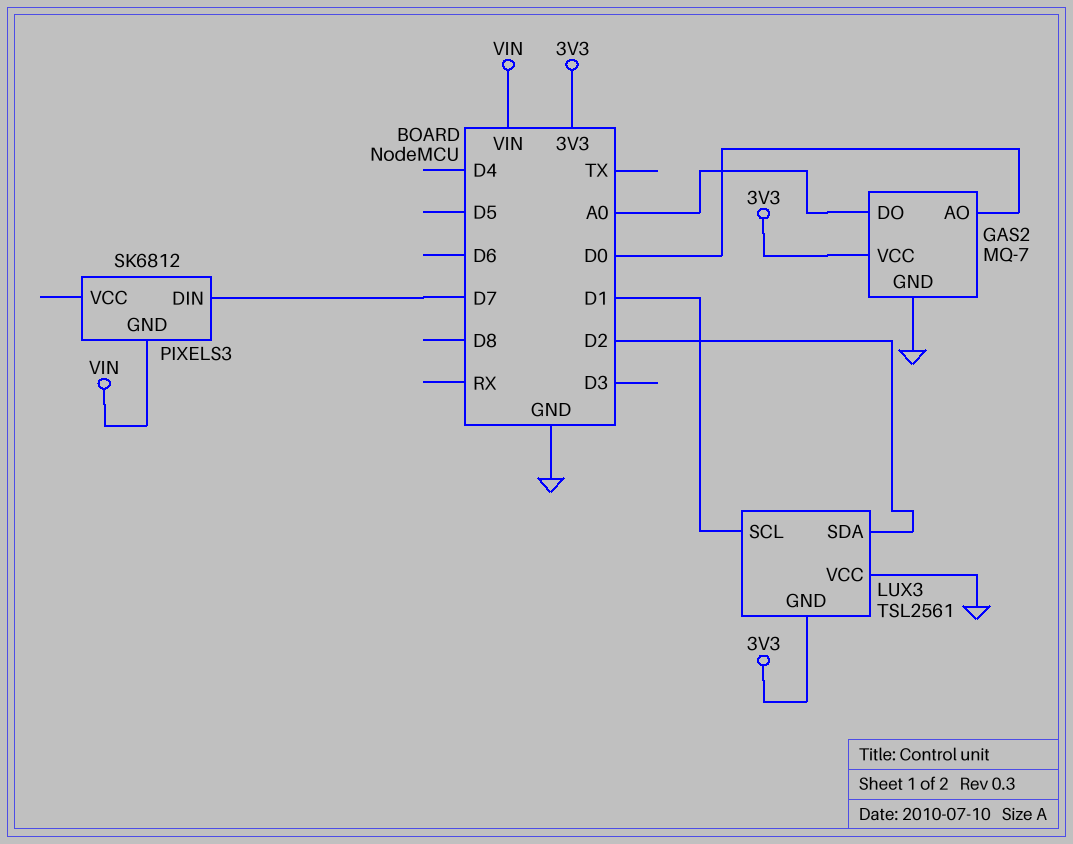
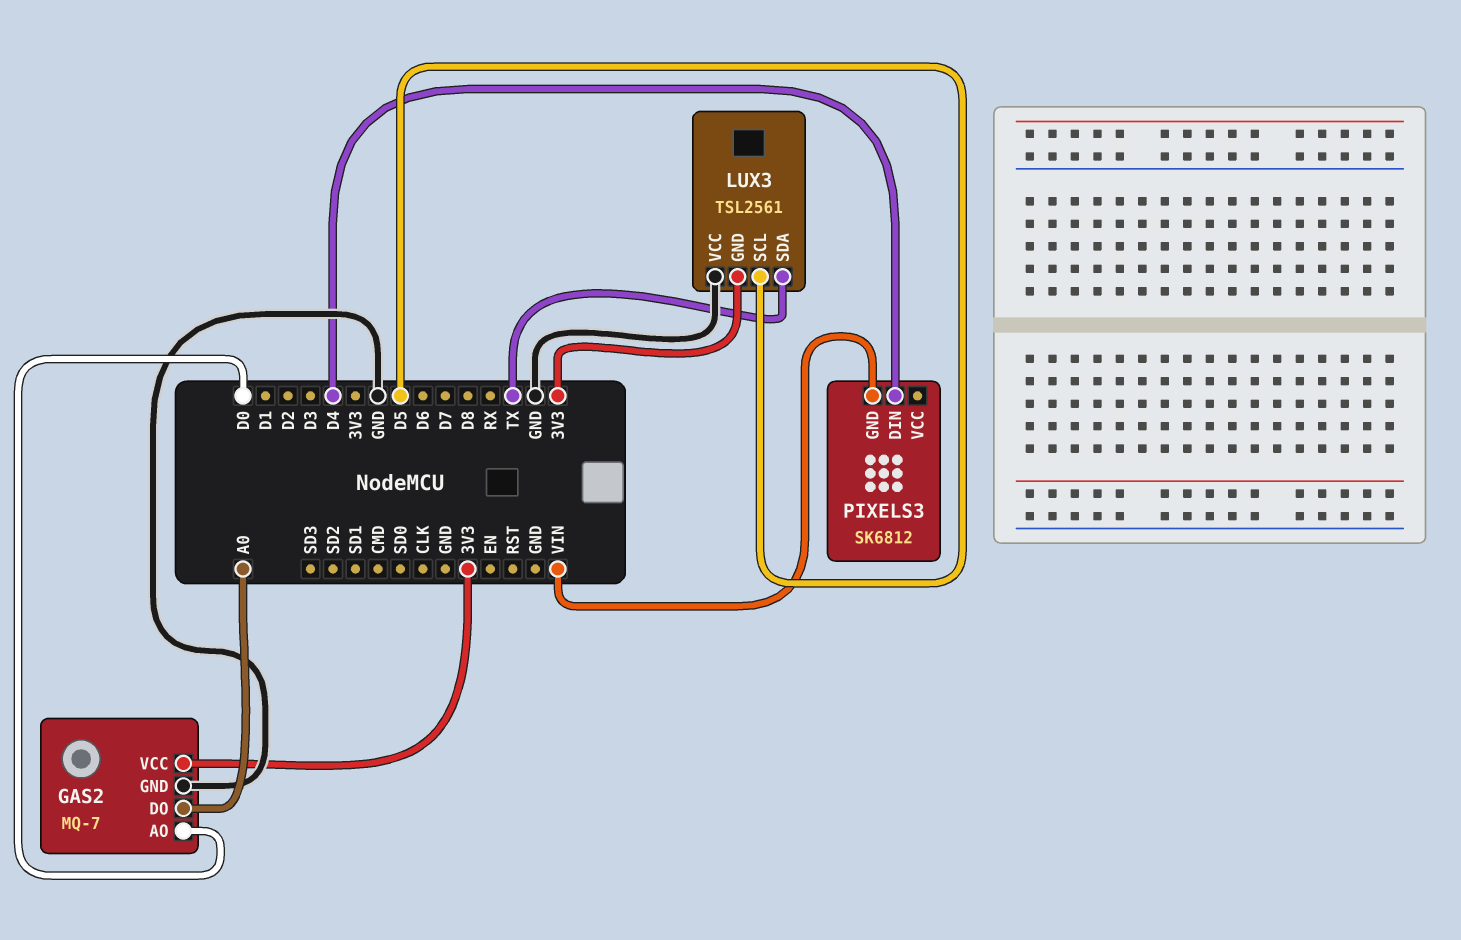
LUX3 pin SCL: D1 -> D5
LUX3 pin SDA: D2 -> TX
PIXELS3 pin DIN: D7 -> D4

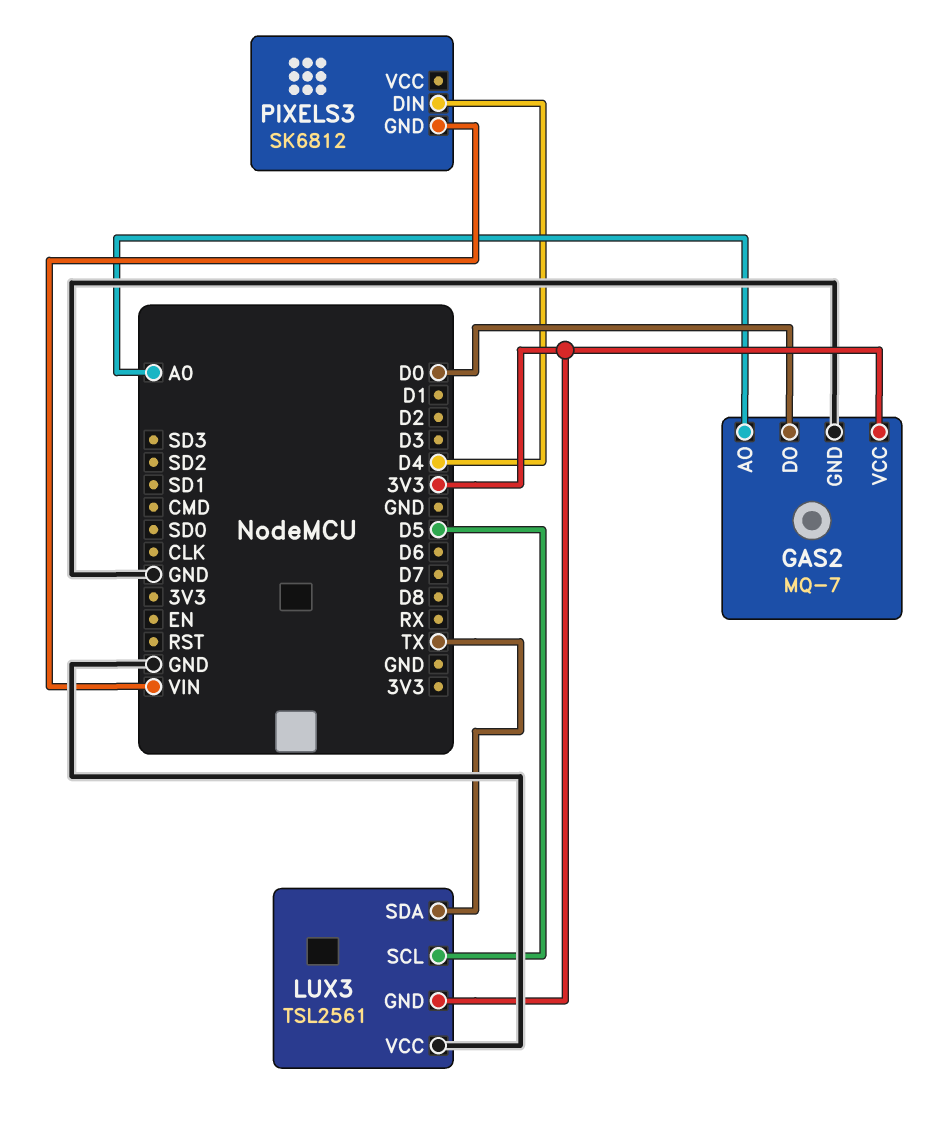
GAS2 pin AO: D0 -> A0
GAS2 pin DO: A0 -> D0

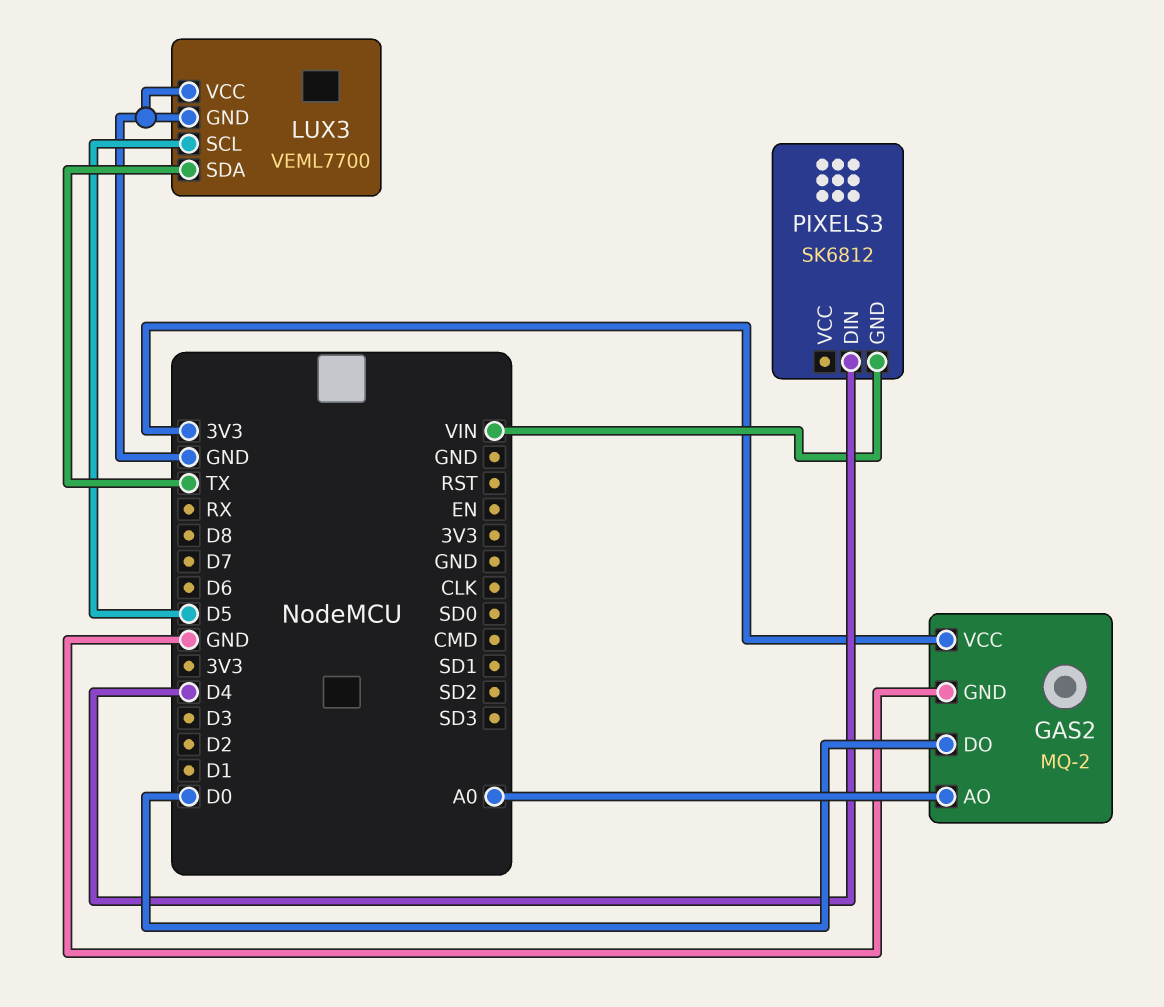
GAS2: MQ-7 -> MQ-2
LUX3: TSL2561 -> VEML7700
LUX3 pin GND: 3V3 -> GND

